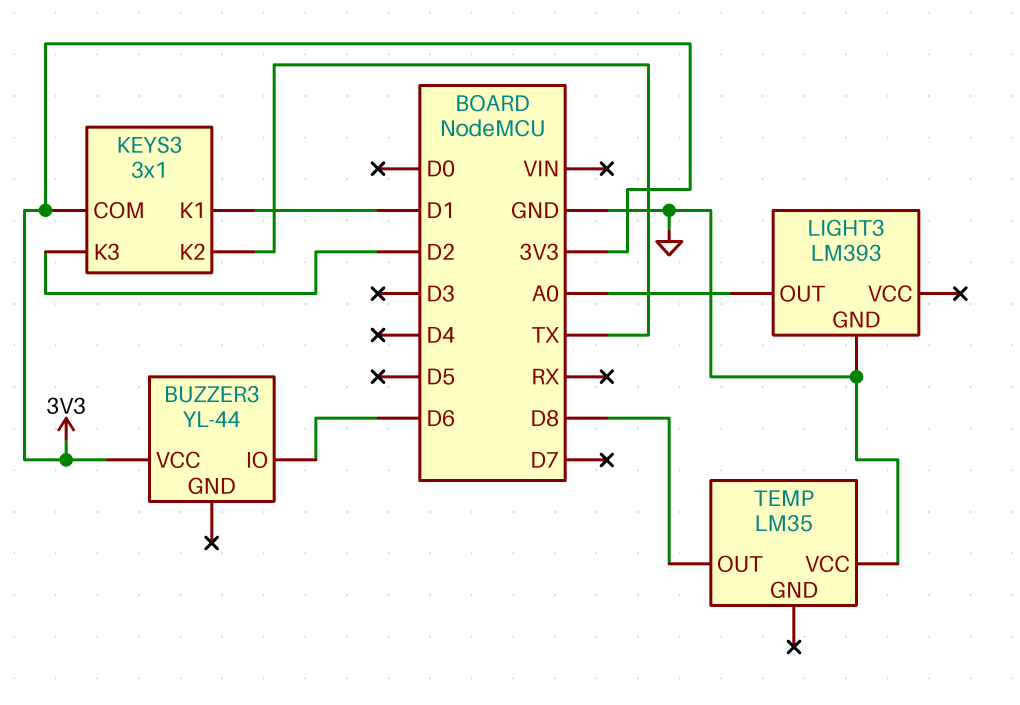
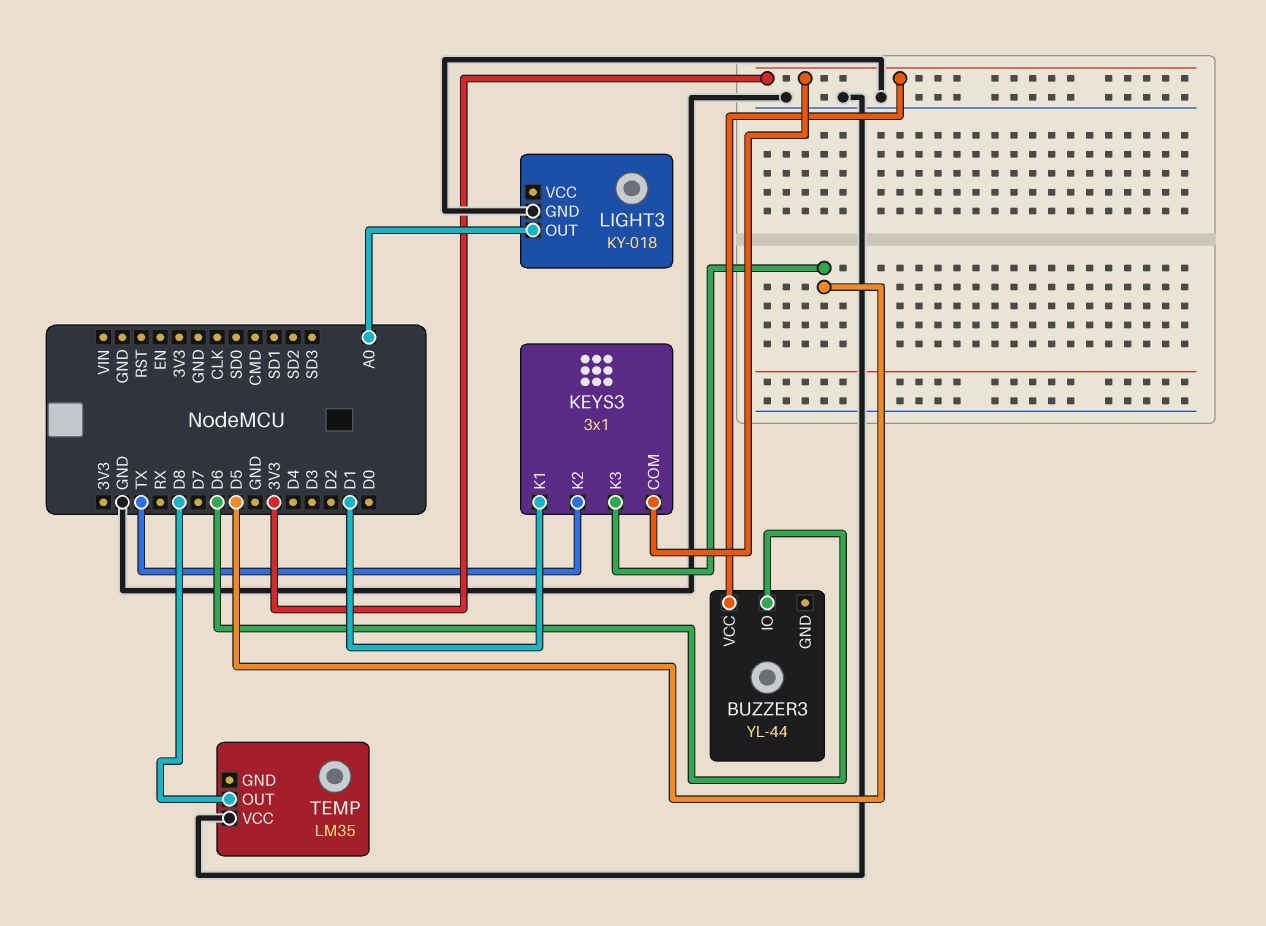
KEYS3 pin K3: D2 -> D5
LIGHT3: LM393 -> KY-018

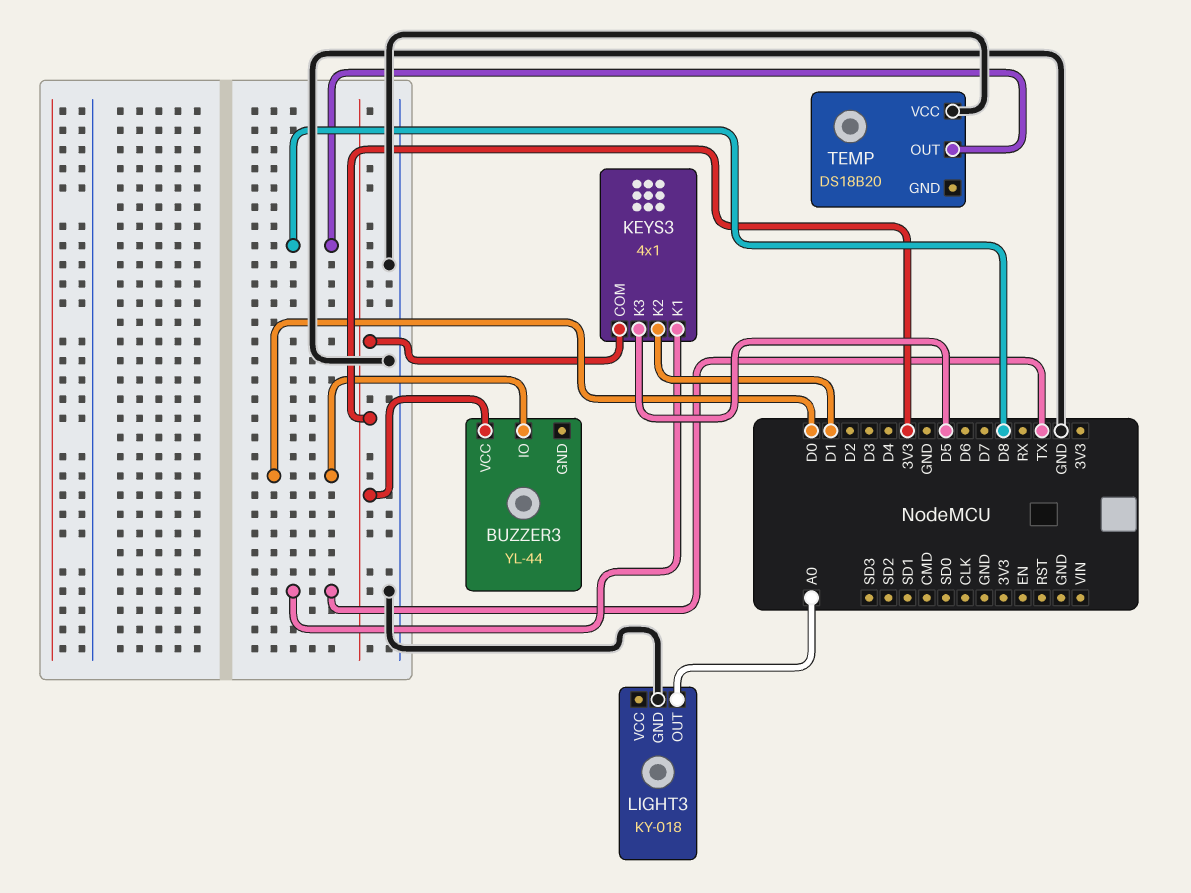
BUZZER3 pin IO: D6 -> D0
KEYS3: 3x1 -> 4x1
KEYS3 pin K1: D1 -> TX
KEYS3 pin K2: TX -> D1
TEMP: LM35 -> DS18B20

